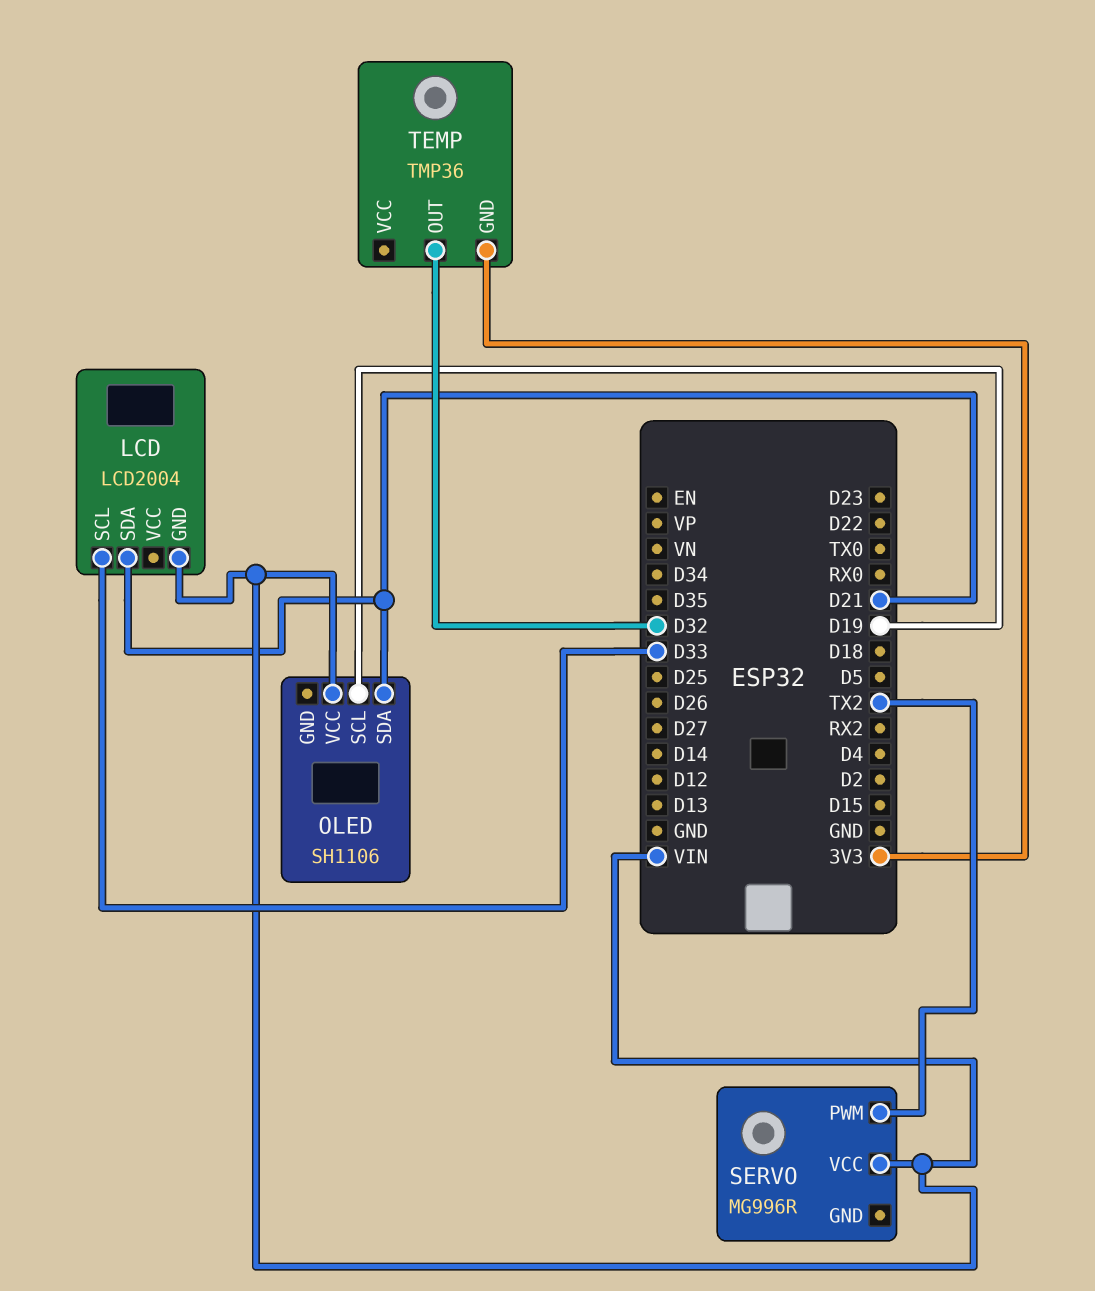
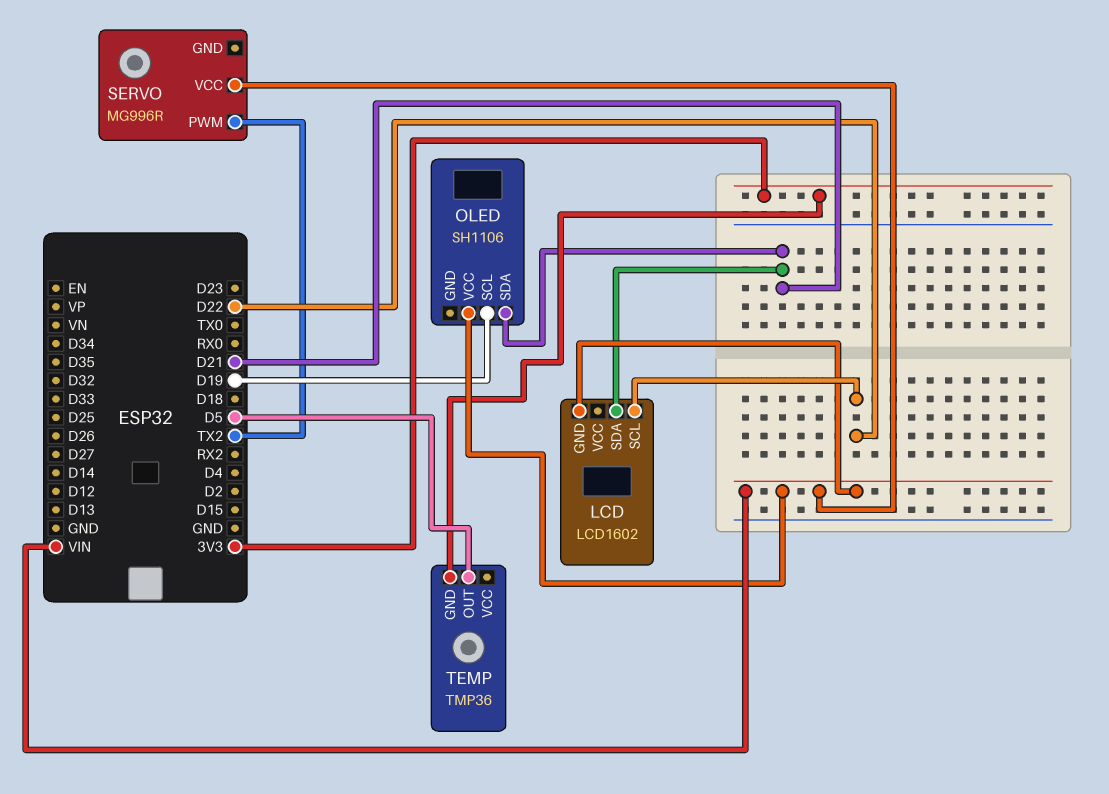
LCD: LCD2004 -> LCD1602
LCD pin SCL: D33 -> D22
TEMP pin OUT: D32 -> D5

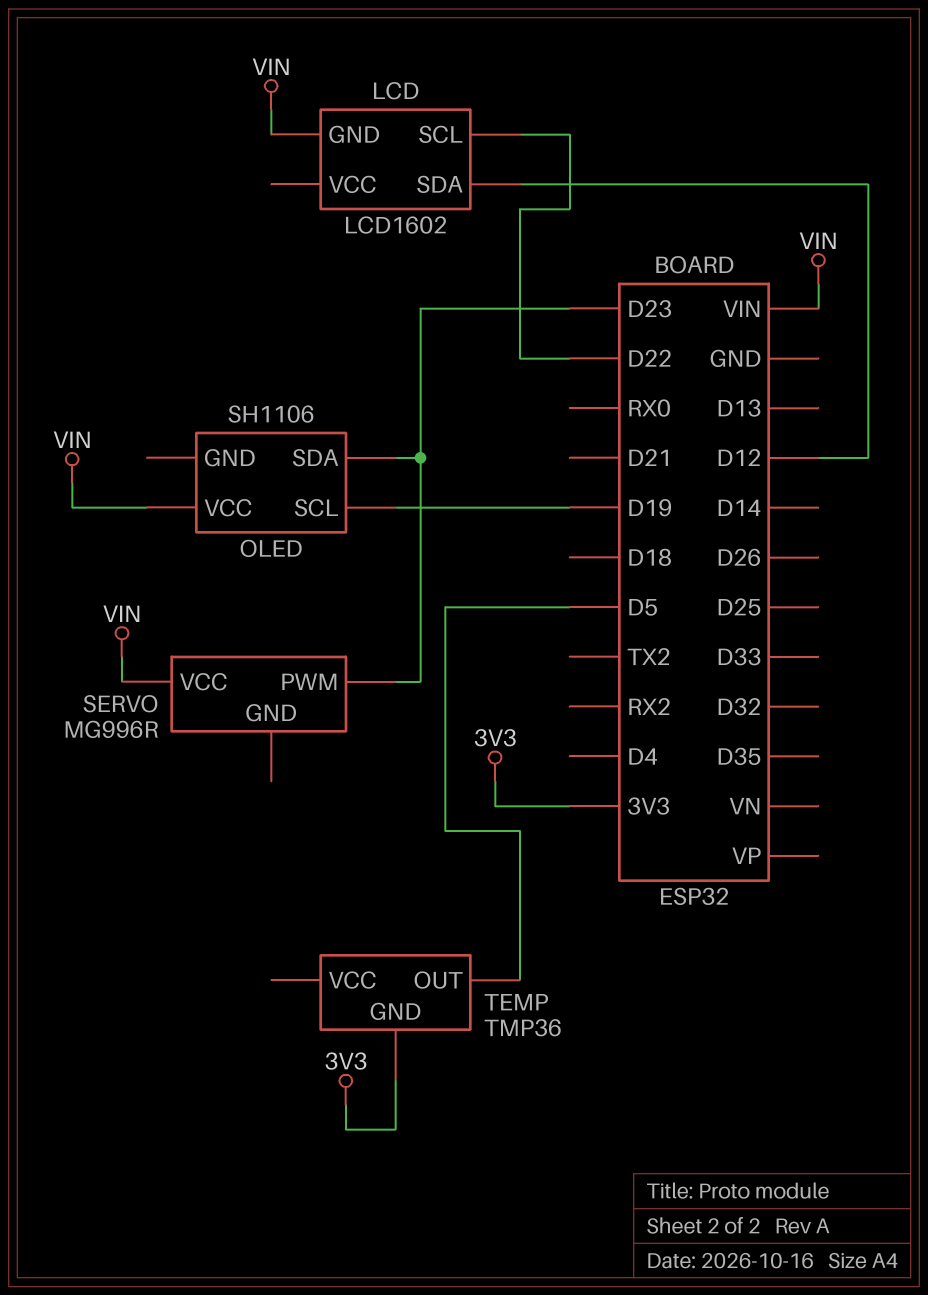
LCD pin SDA: D21 -> D12
OLED pin SDA: D21 -> D23
SERVO pin PWM: TX2 -> D23

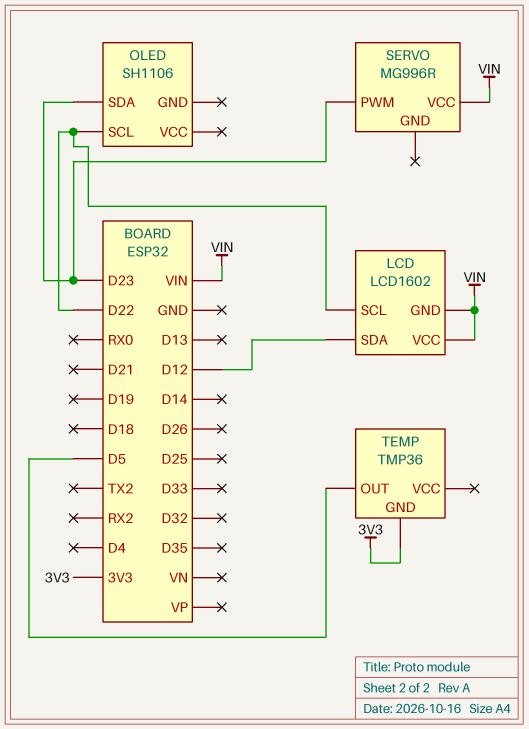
LCD pin VCC: none -> VIN
OLED pin SCL: D19 -> D22
OLED pin VCC: VIN -> none

